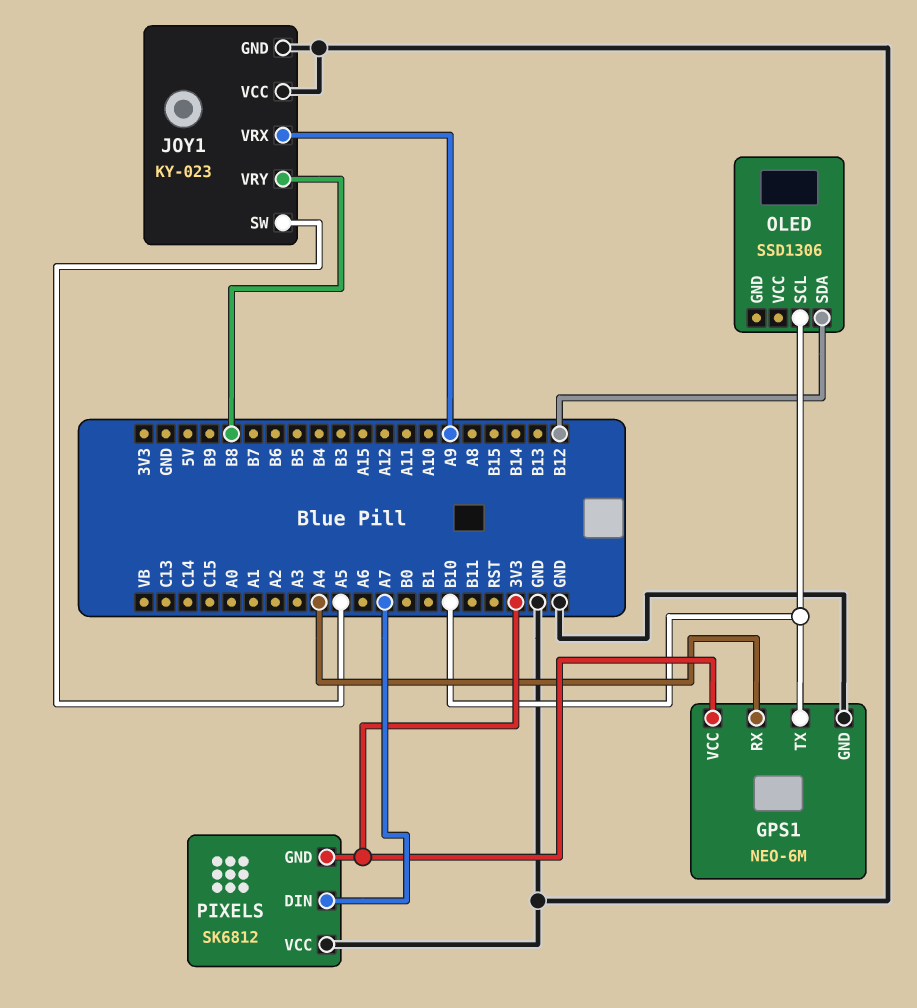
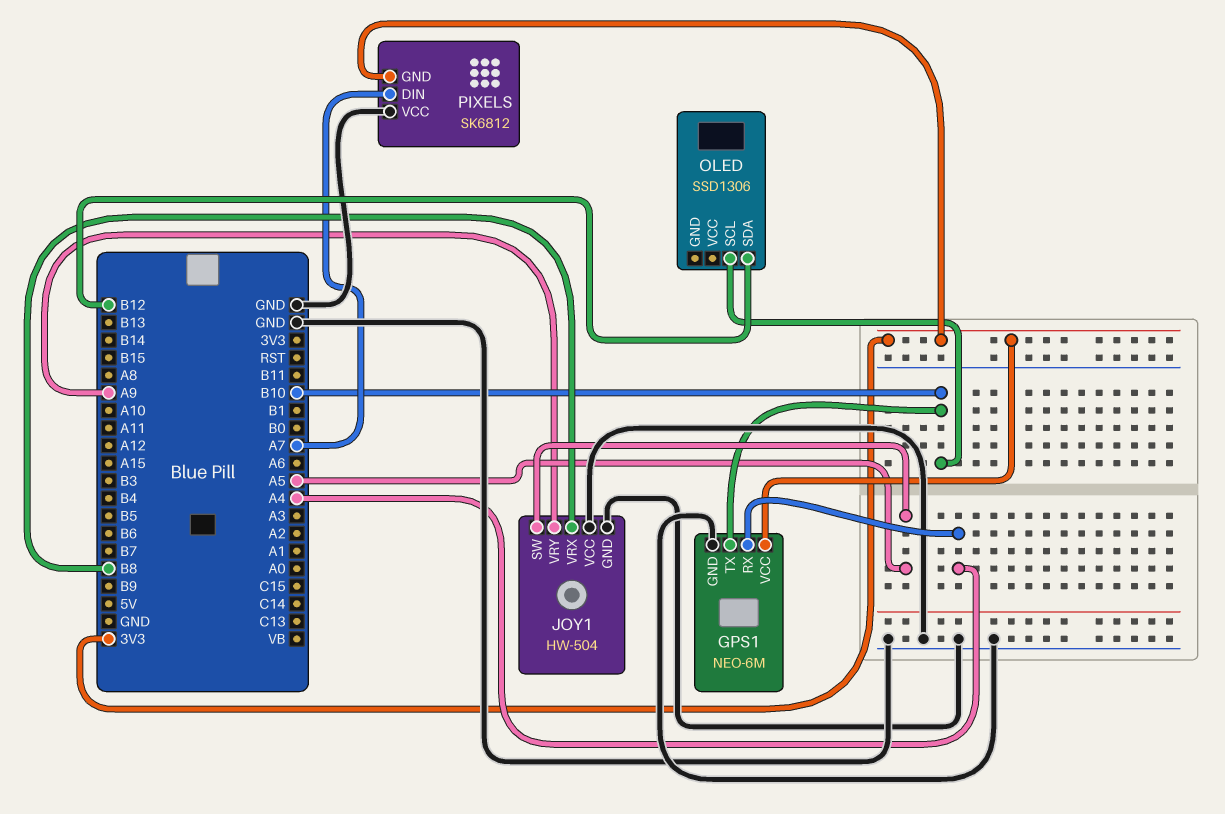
JOY1: KY-023 -> HW-504
JOY1 pin VRX: A9 -> B8
JOY1 pin VRY: B8 -> A9

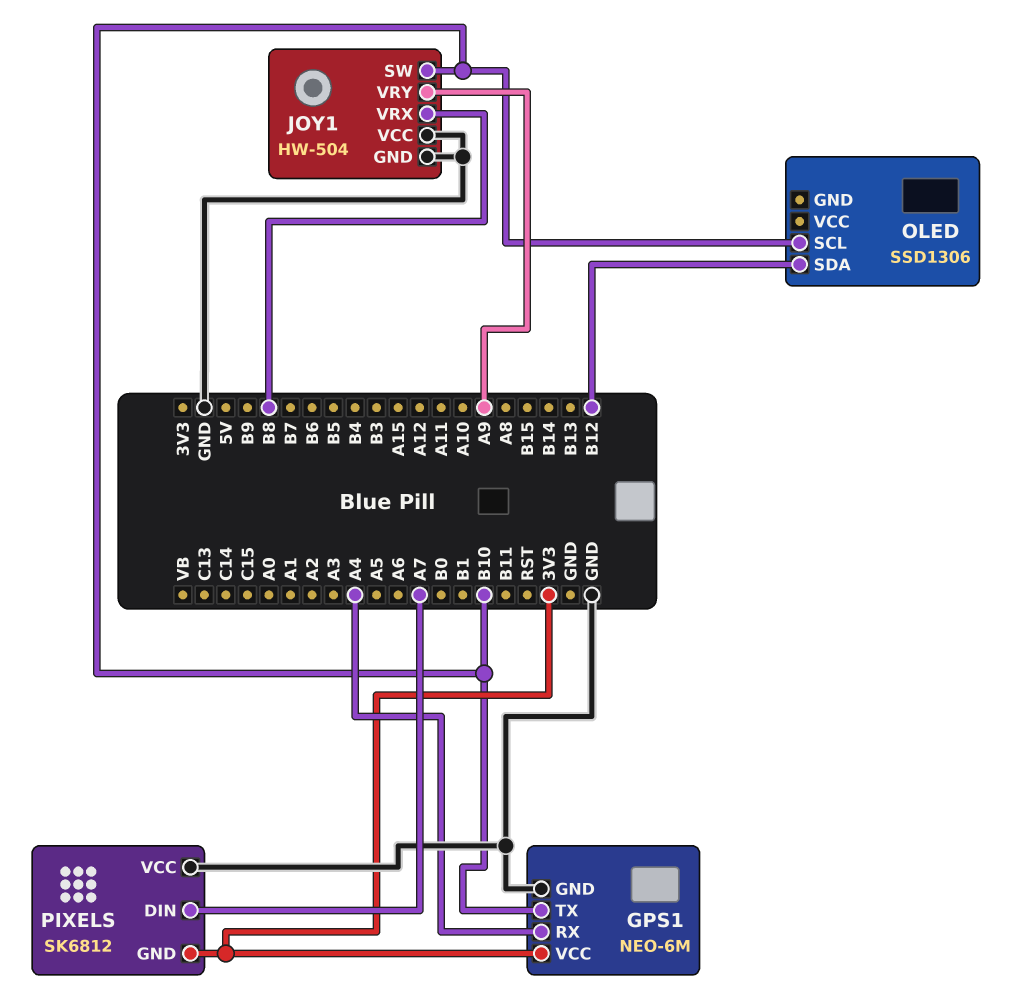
JOY1 pin SW: A5 -> B10

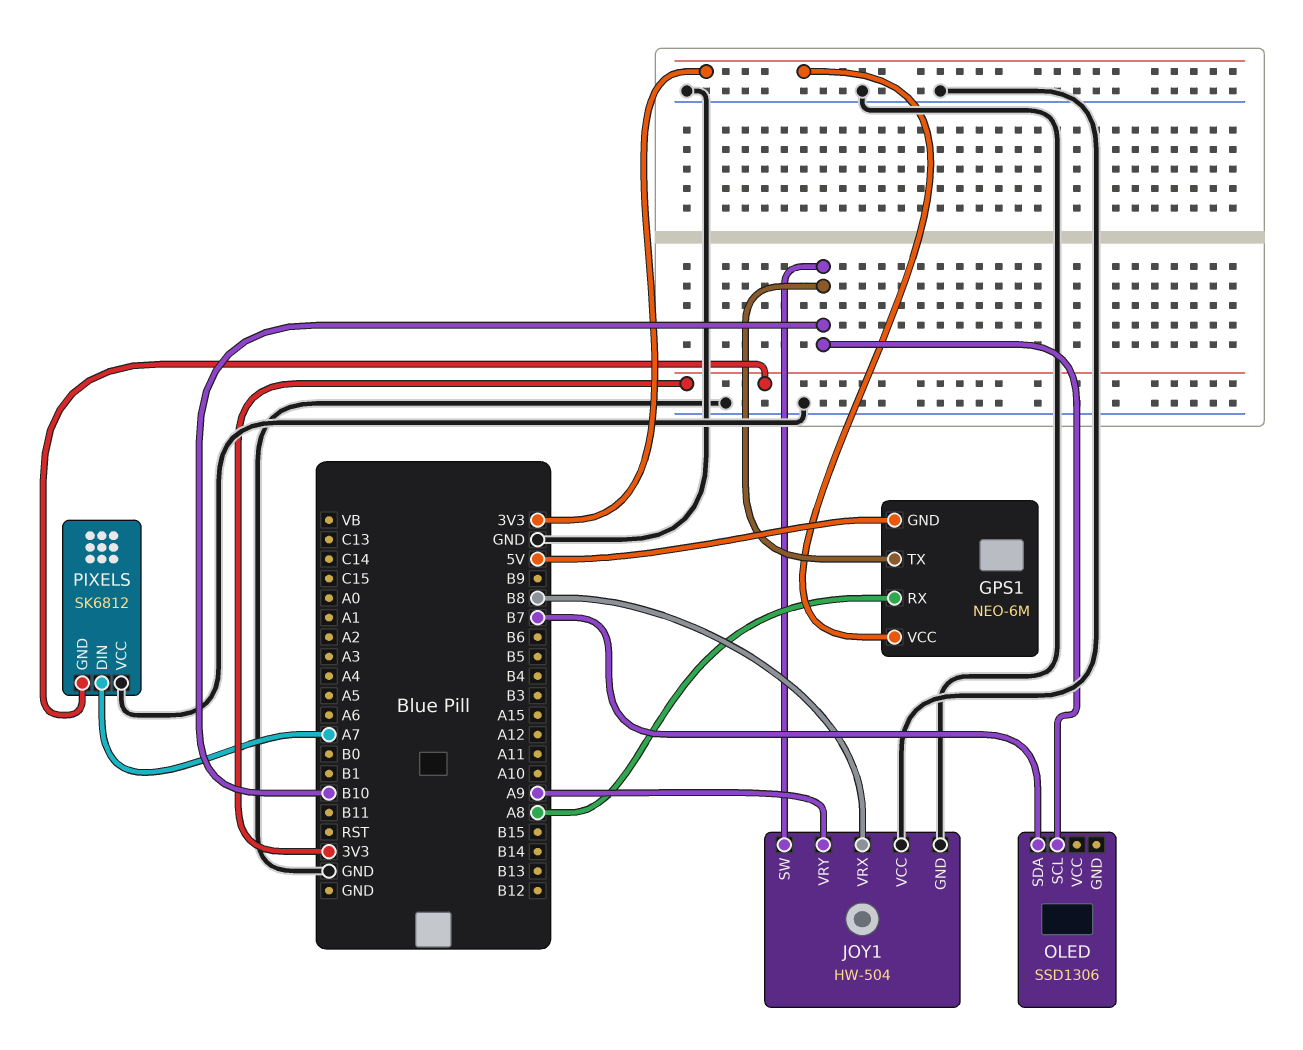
GPS1 pin GND: GND -> 5V
GPS1 pin RX: A4 -> A8
OLED pin SDA: B12 -> B7

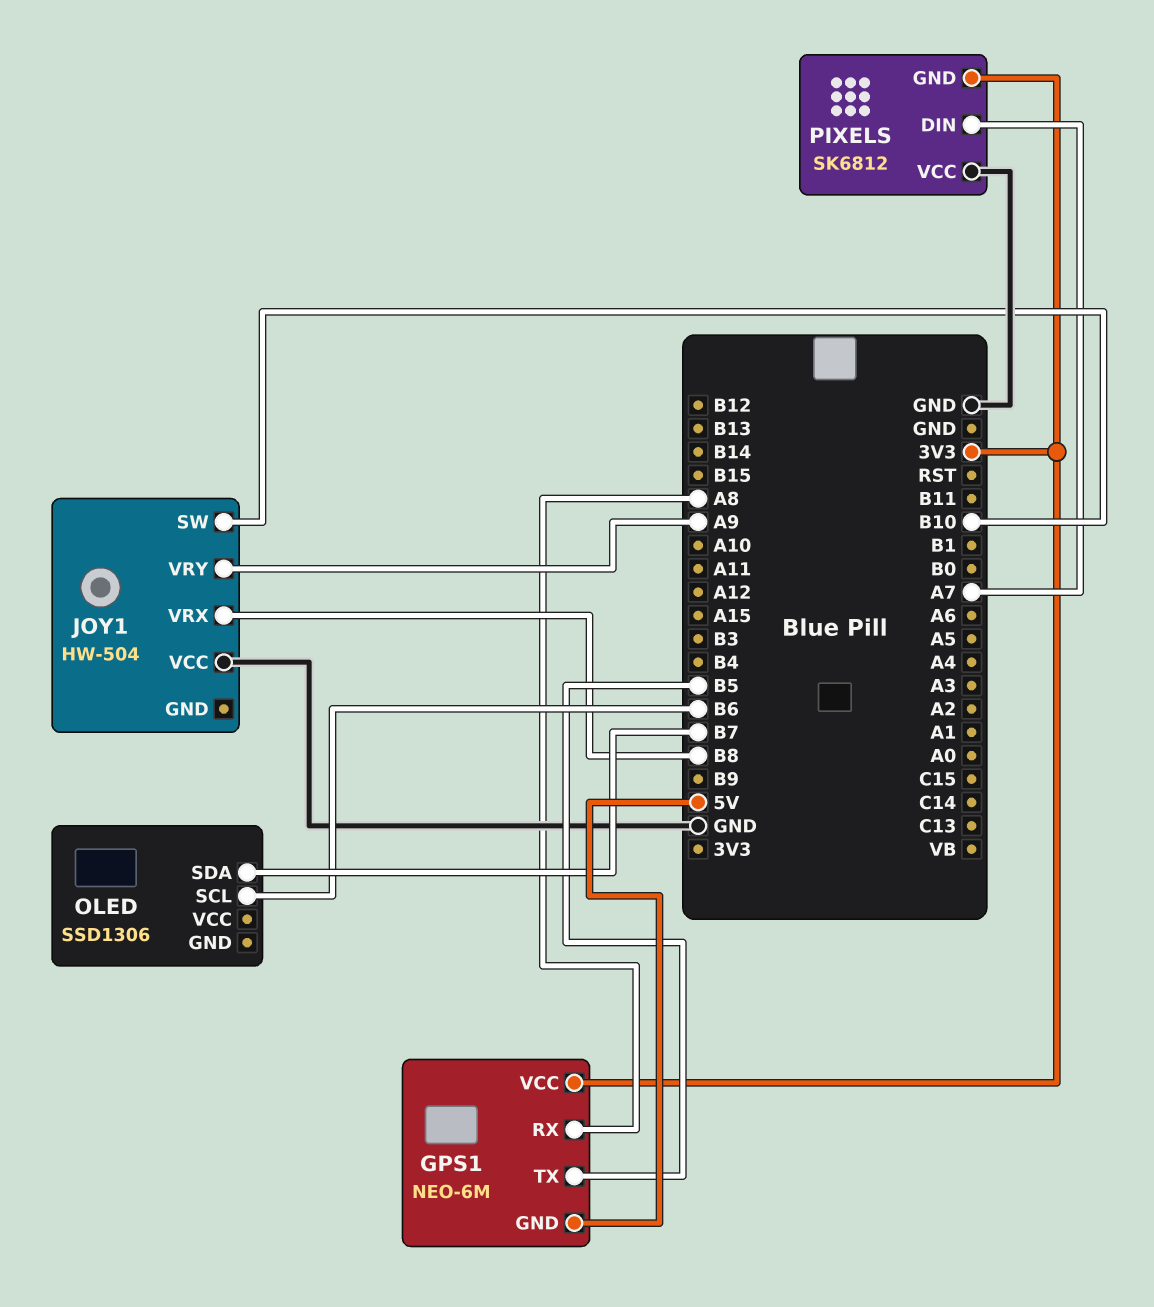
GPS1 pin TX: B10 -> B5
JOY1 pin GND: GND -> none
OLED pin SCL: B10 -> B6

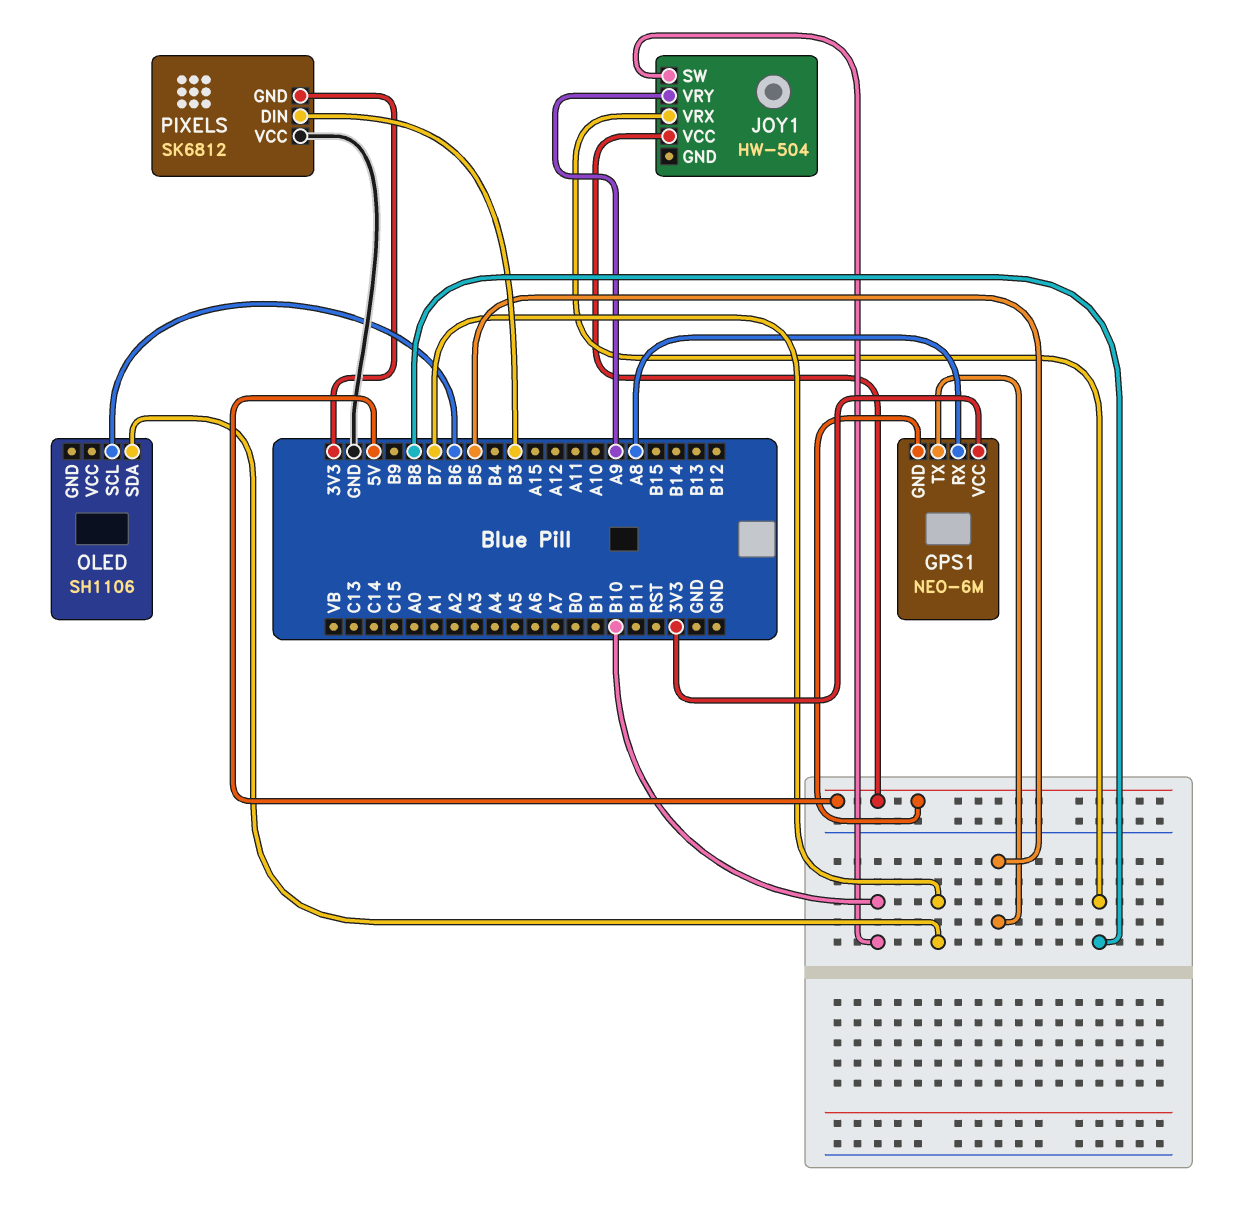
JOY1 pin VCC: GND -> 5V
OLED: SSD1306 -> SH1106
PIXELS pin DIN: A7 -> B3

